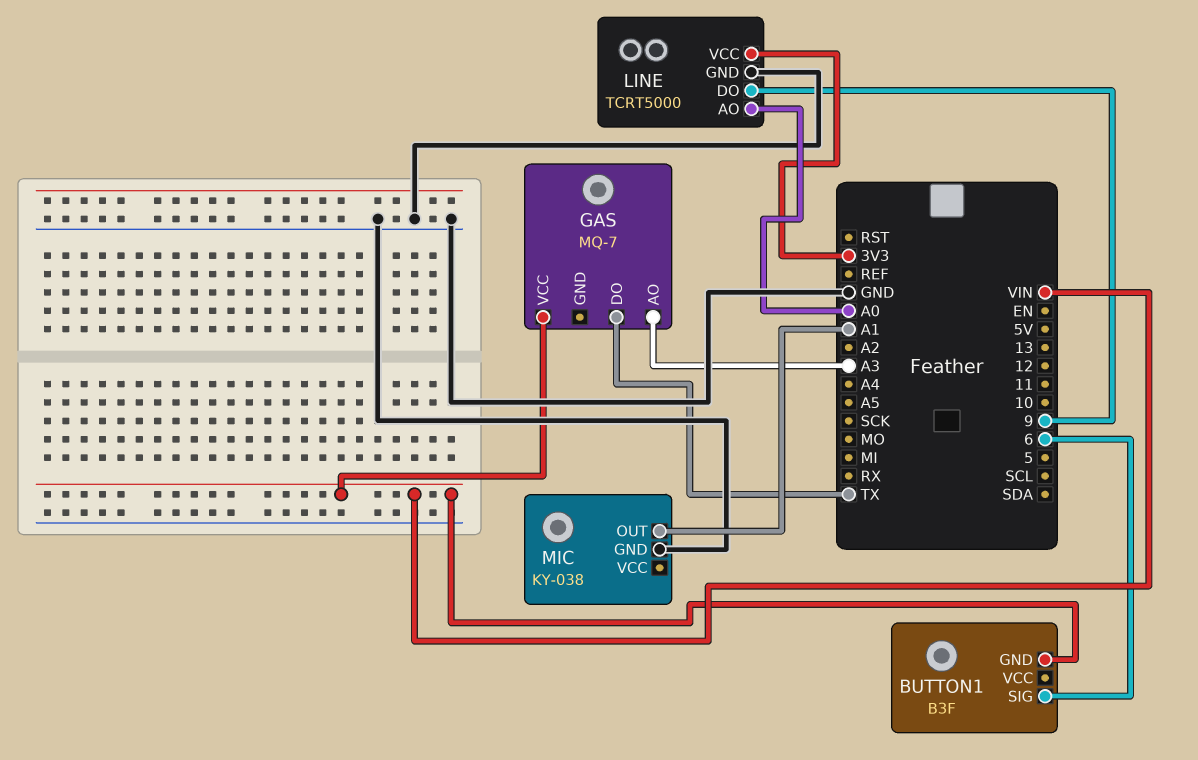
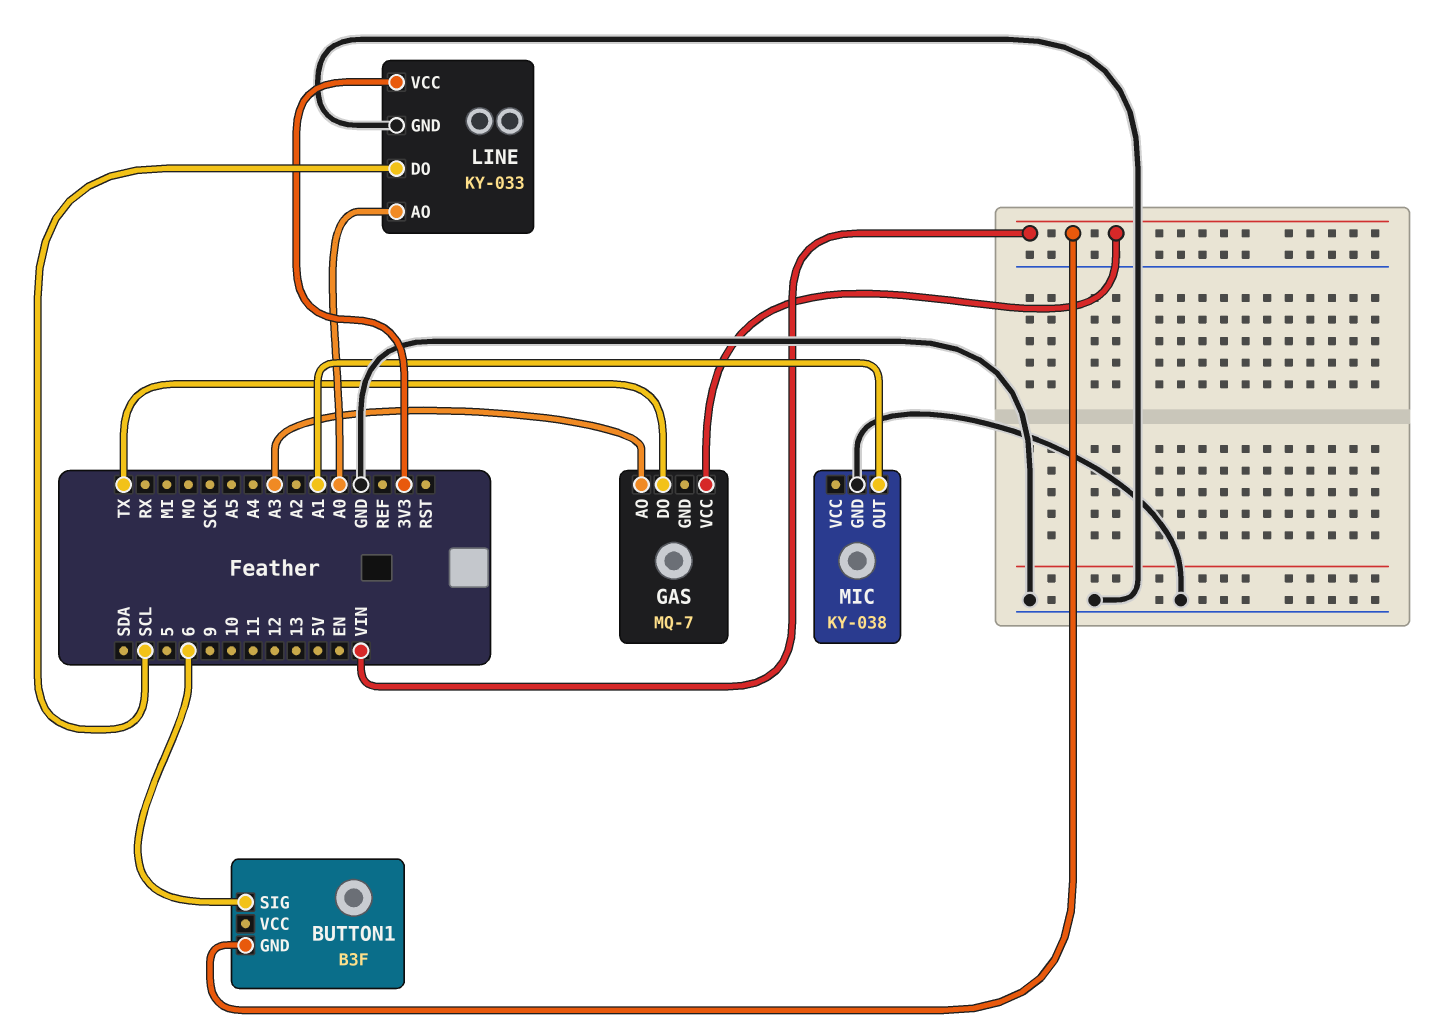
LINE: TCRT5000 -> KY-033
LINE pin DO: 9 -> SCL

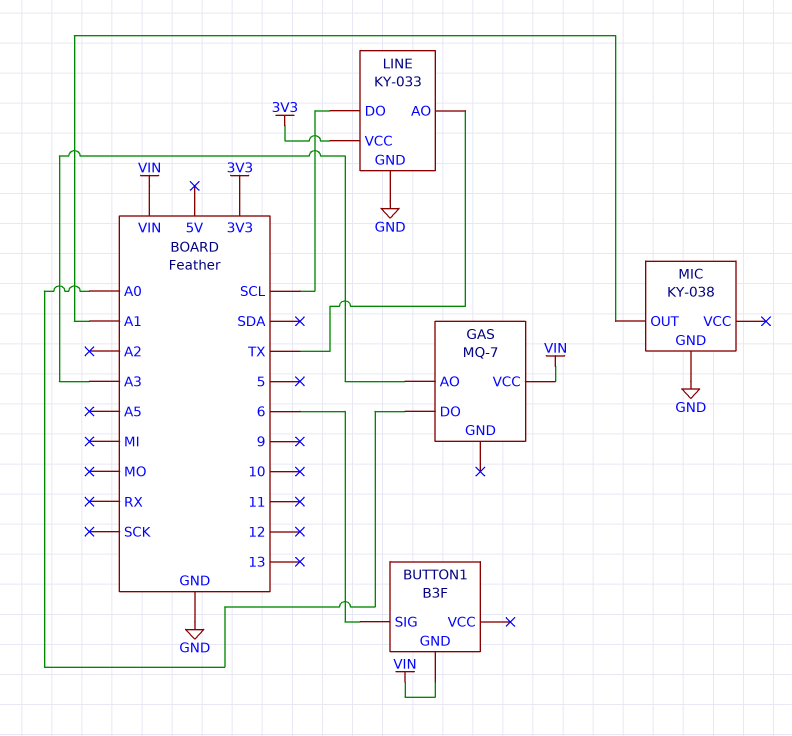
GAS pin DO: TX -> A0
LINE pin AO: A0 -> TX

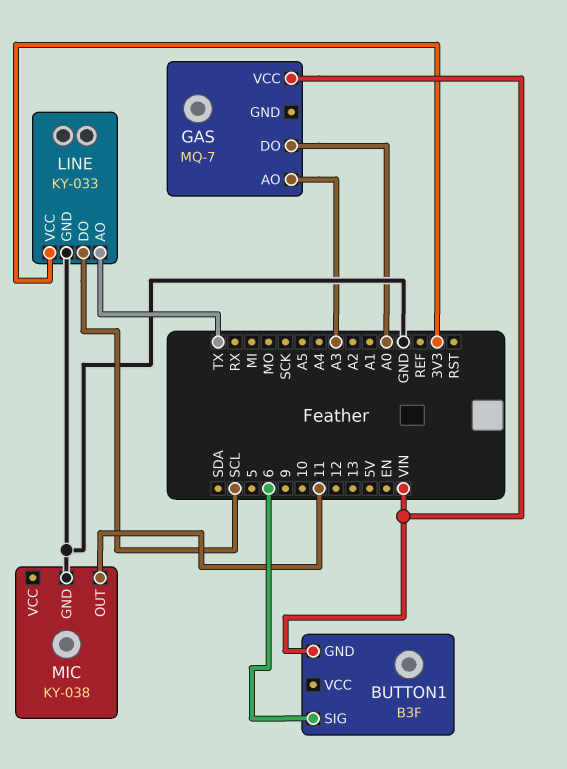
MIC pin OUT: A1 -> 11

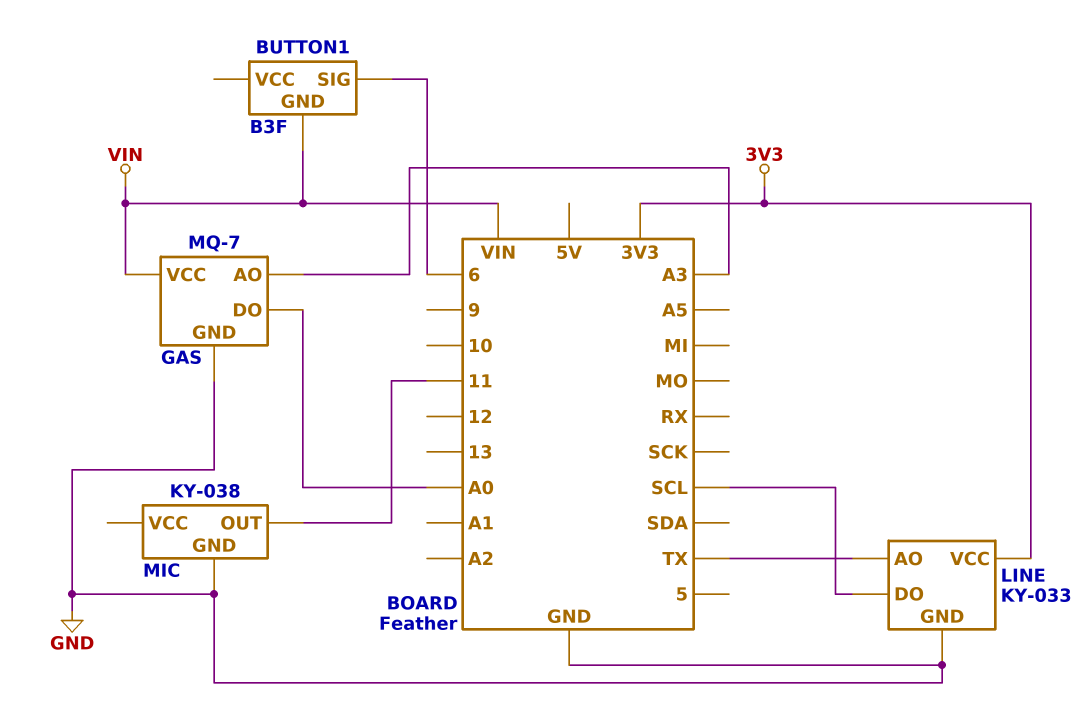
GAS pin GND: none -> GND

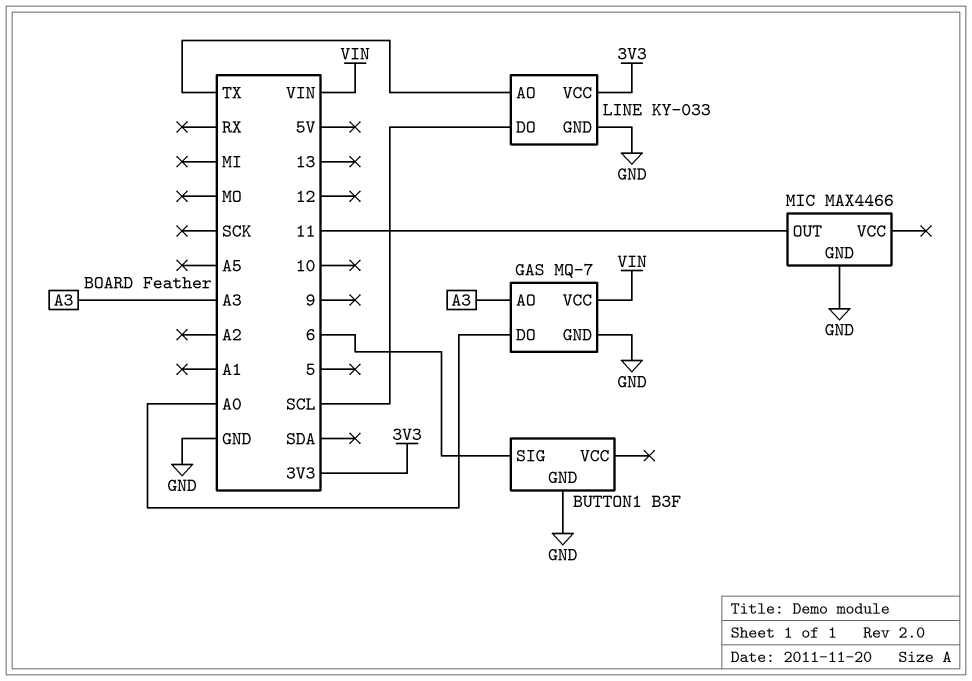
BUTTON1 pin GND: VIN -> GND
MIC: KY-038 -> MAX4466

